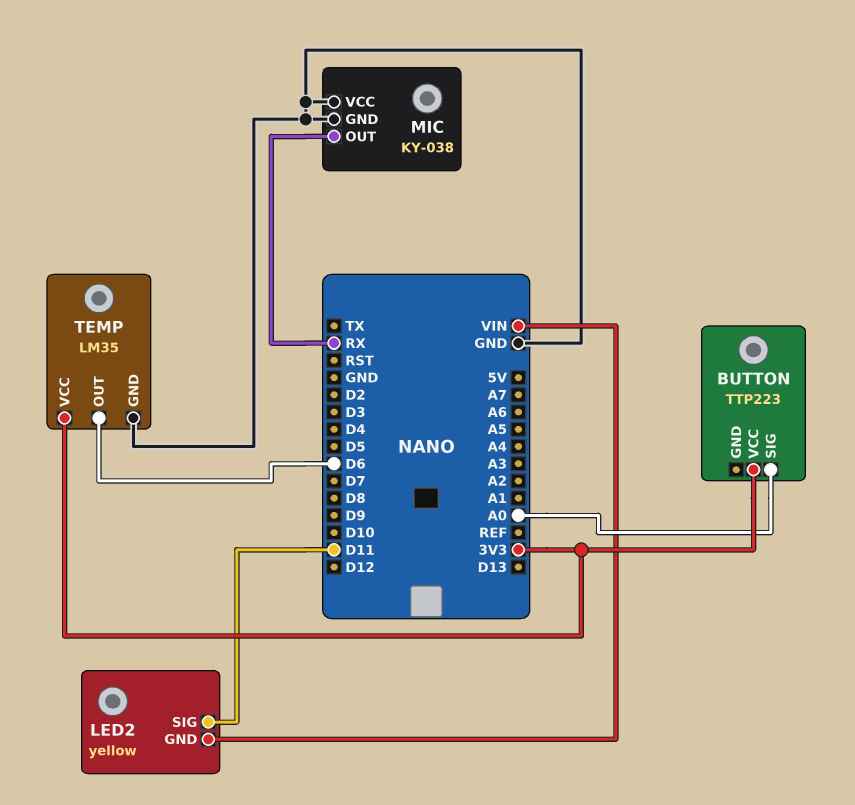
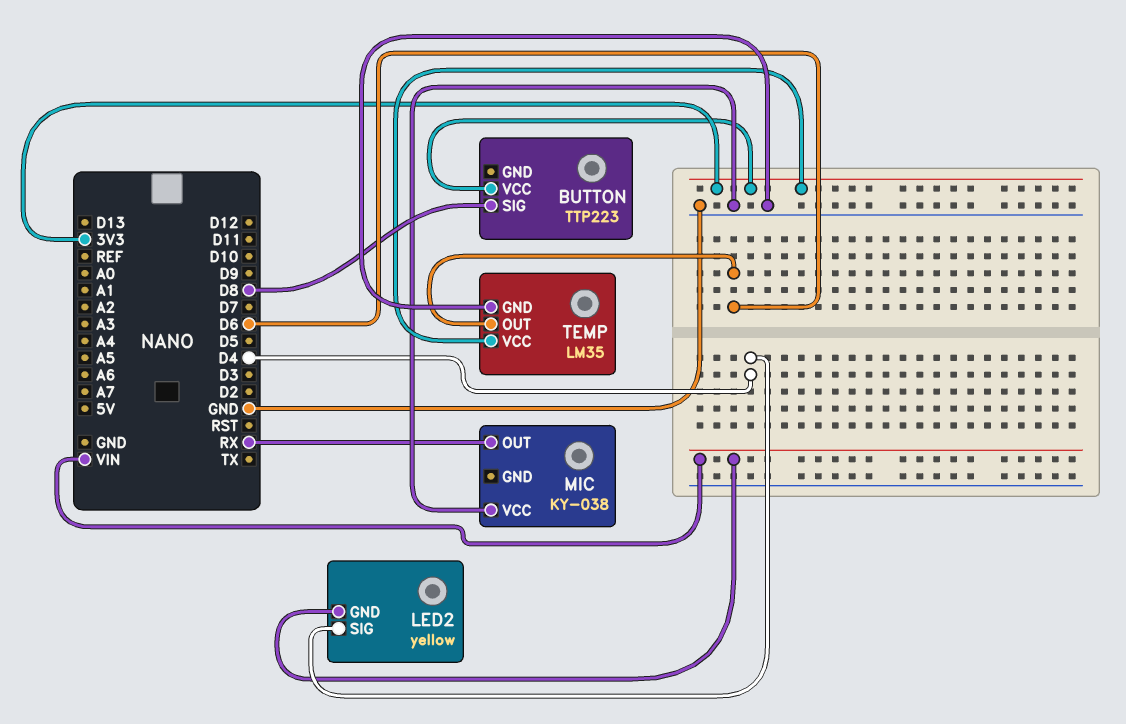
BUTTON pin SIG: A0 -> D8
LED2 pin SIG: D11 -> D4
MIC pin GND: GND -> none

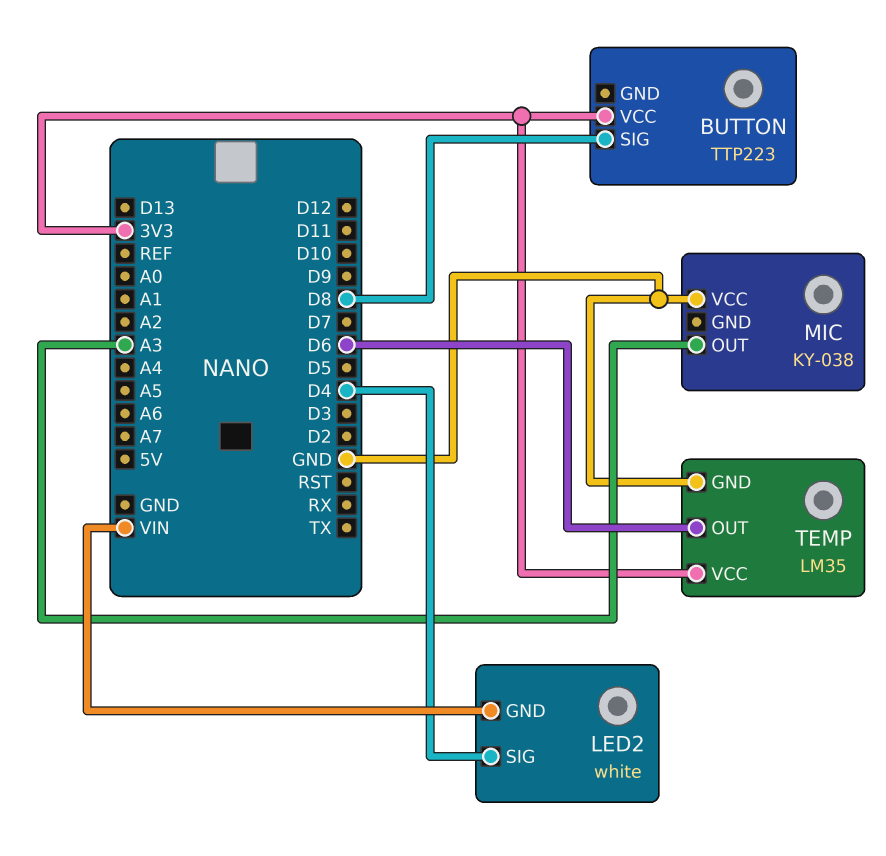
LED2: yellow -> white
MIC pin OUT: RX -> A3

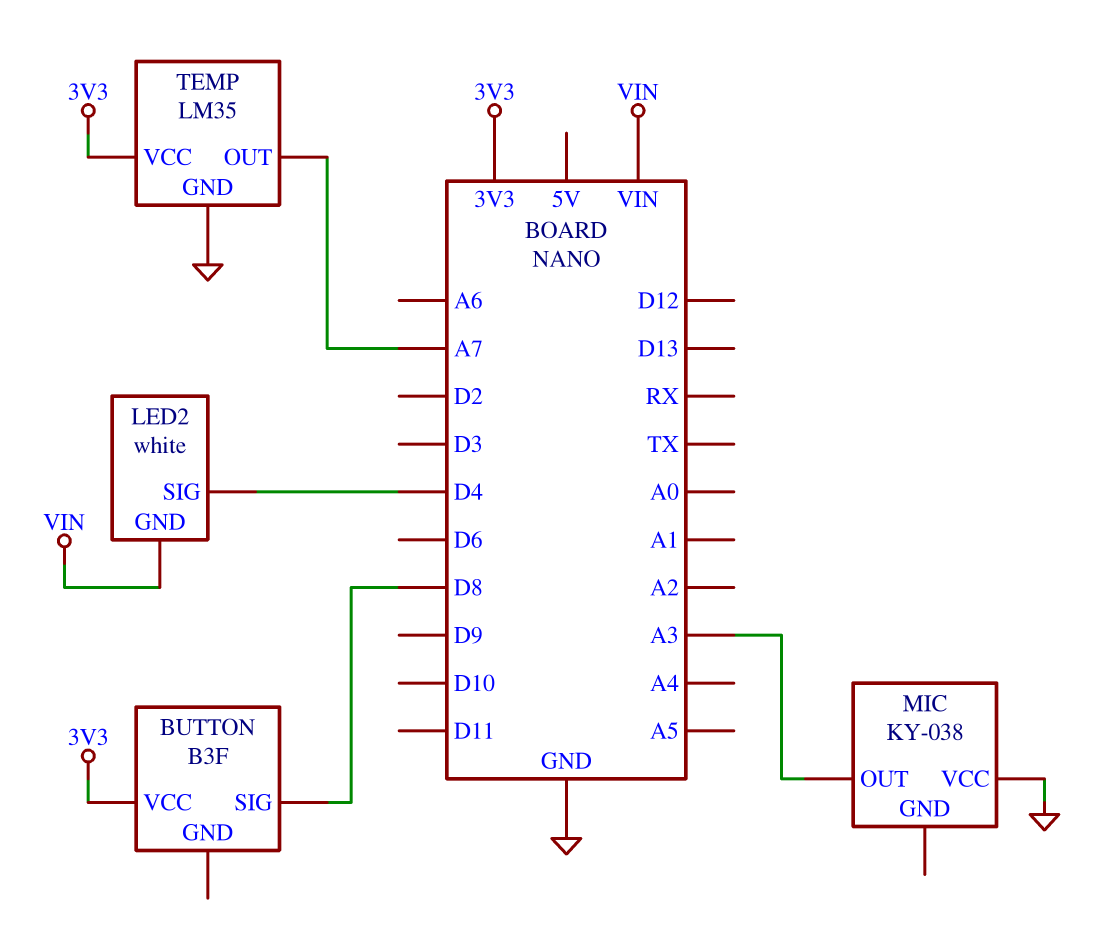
BUTTON: TTP223 -> B3F
TEMP pin OUT: D6 -> A7

